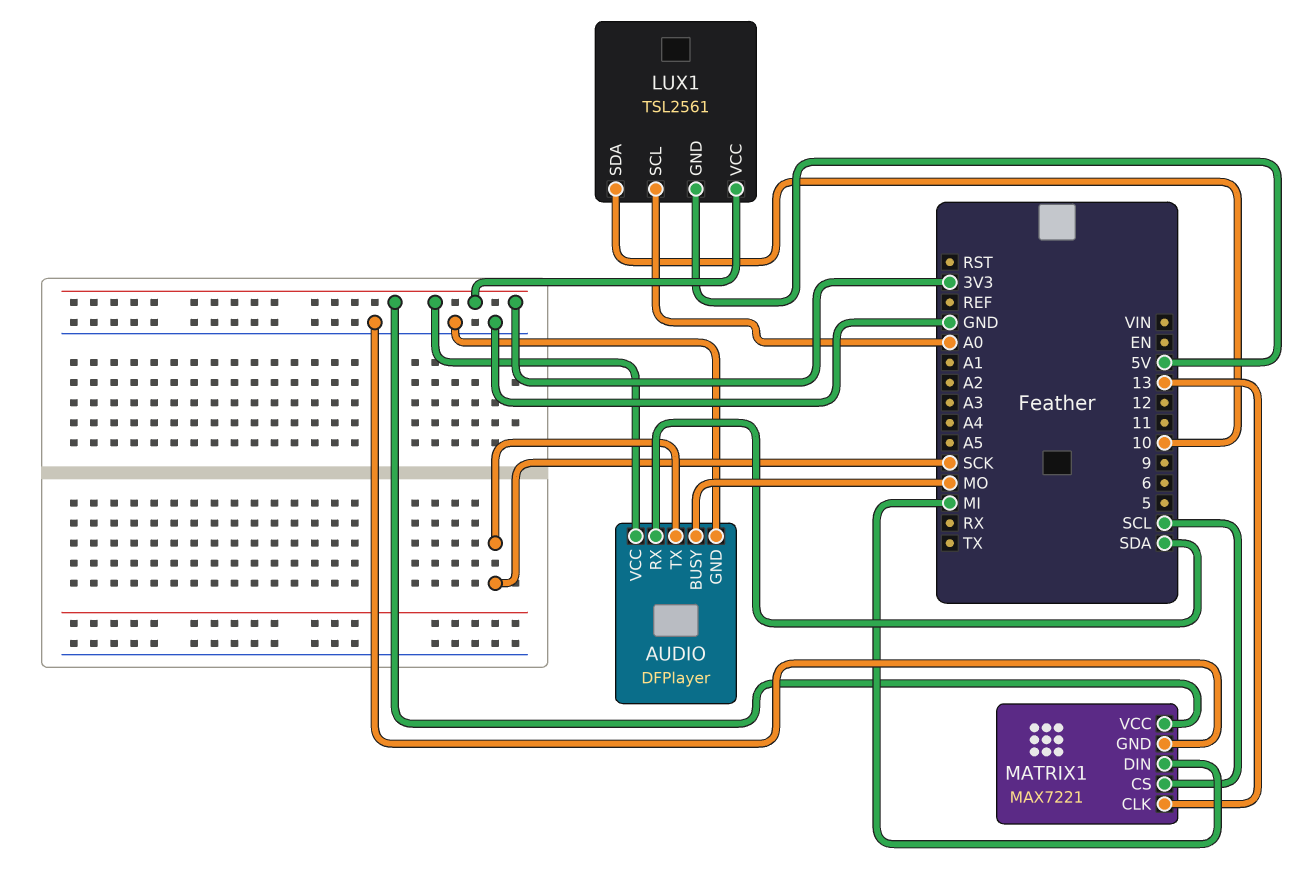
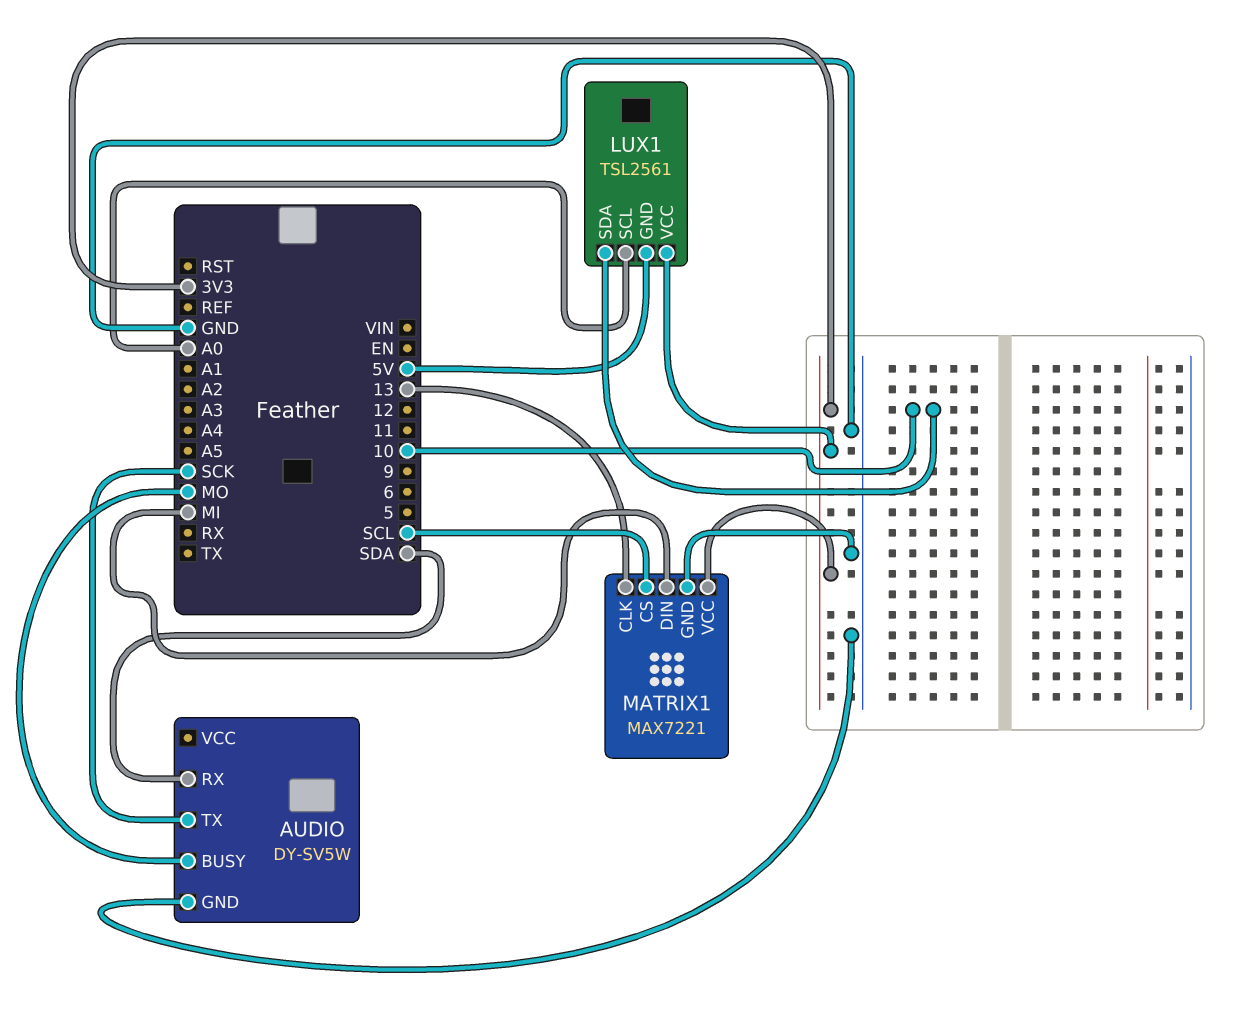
AUDIO: DFPlayer -> DY-SV5W
AUDIO pin VCC: 3V3 -> none

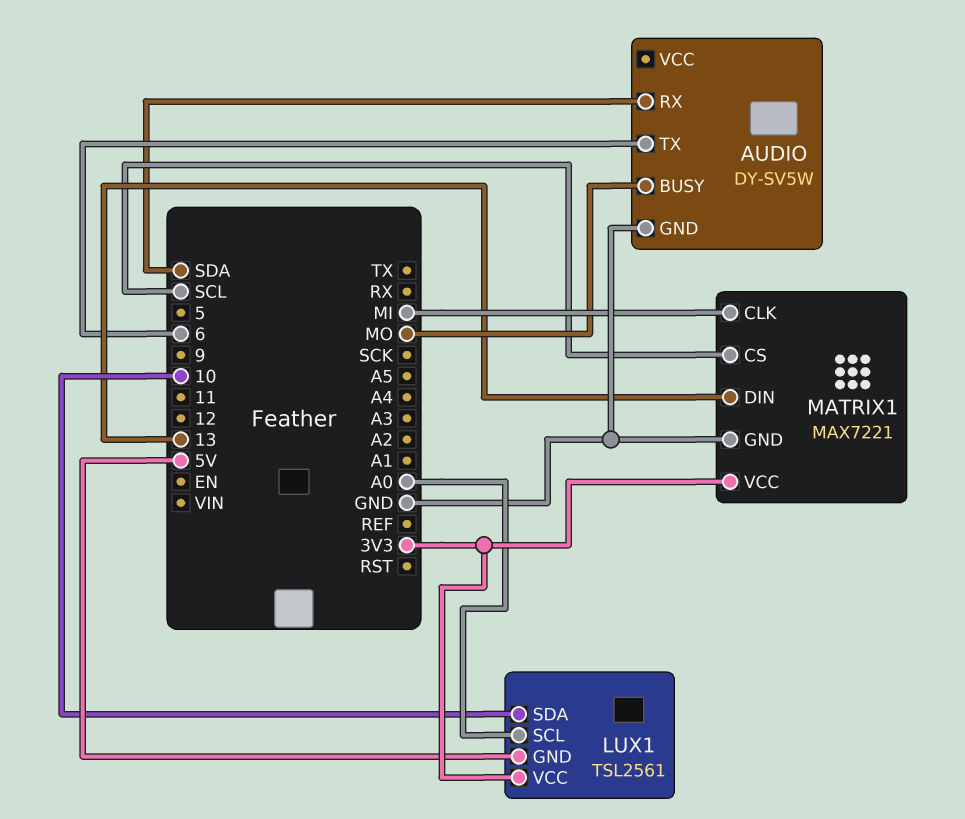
AUDIO pin TX: SCK -> 6
MATRIX1 pin CLK: 13 -> MI
MATRIX1 pin DIN: MI -> 13

